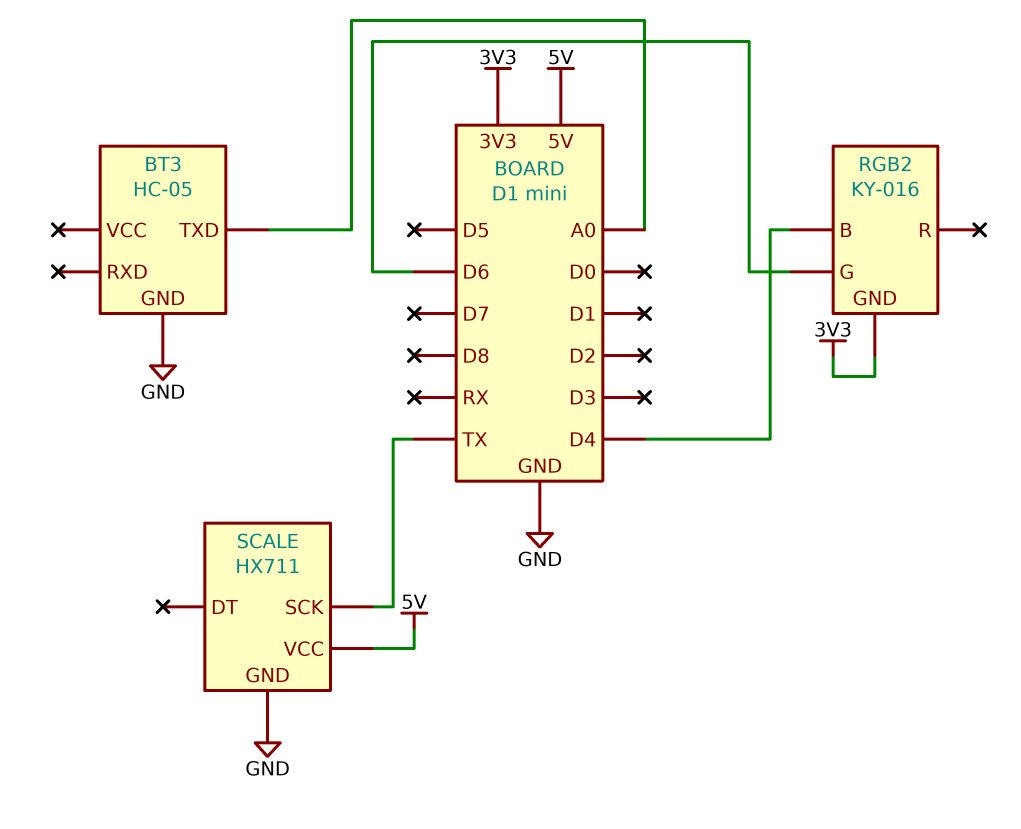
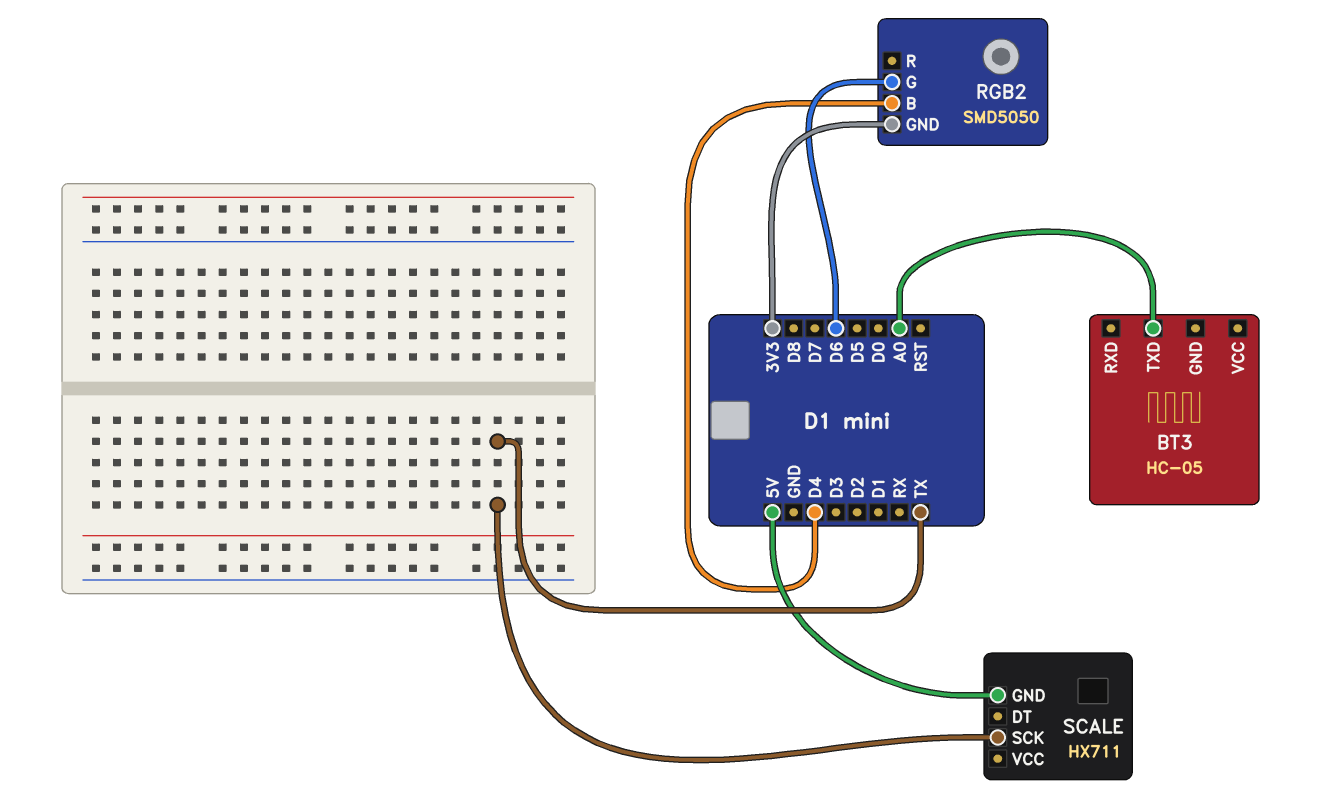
BT3 pin GND: GND -> none
RGB2: KY-016 -> SMD5050
SCALE pin GND: GND -> 5V
SCALE pin VCC: 5V -> none

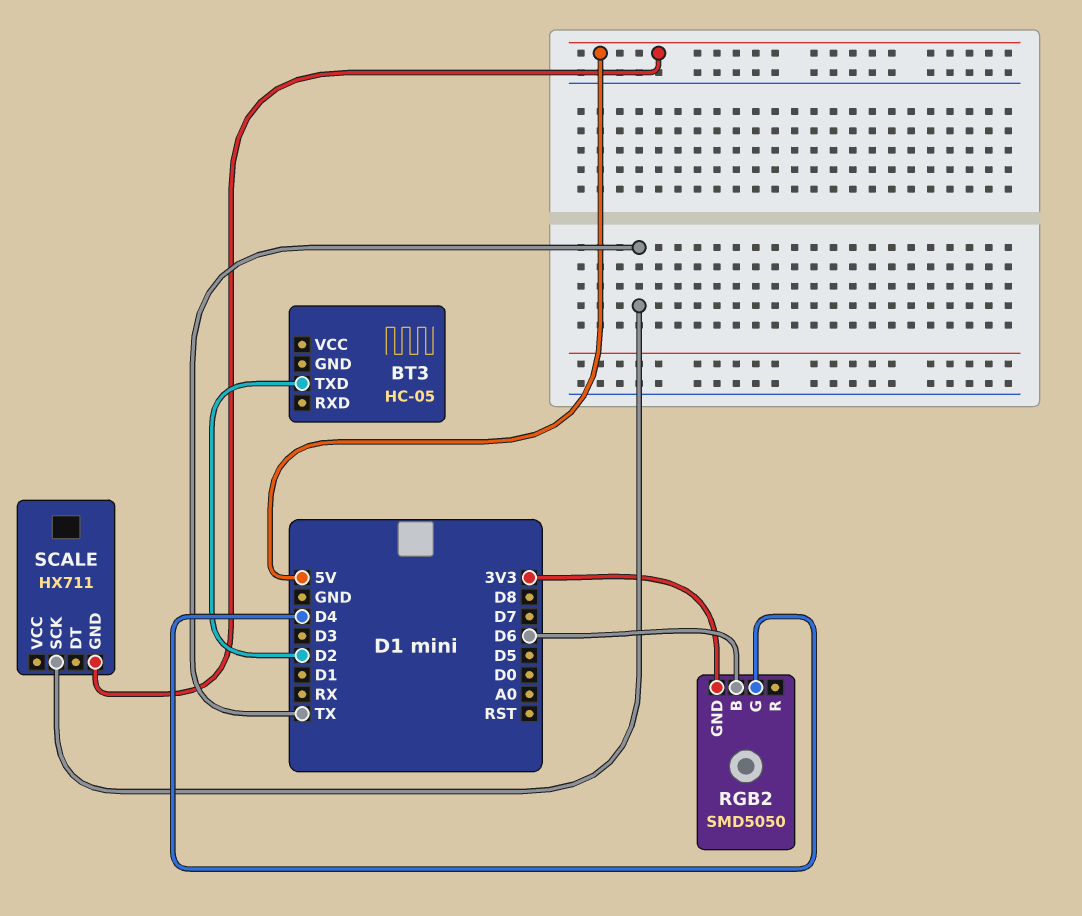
BT3 pin TXD: A0 -> D2
RGB2 pin B: D4 -> D6
RGB2 pin G: D6 -> D4

